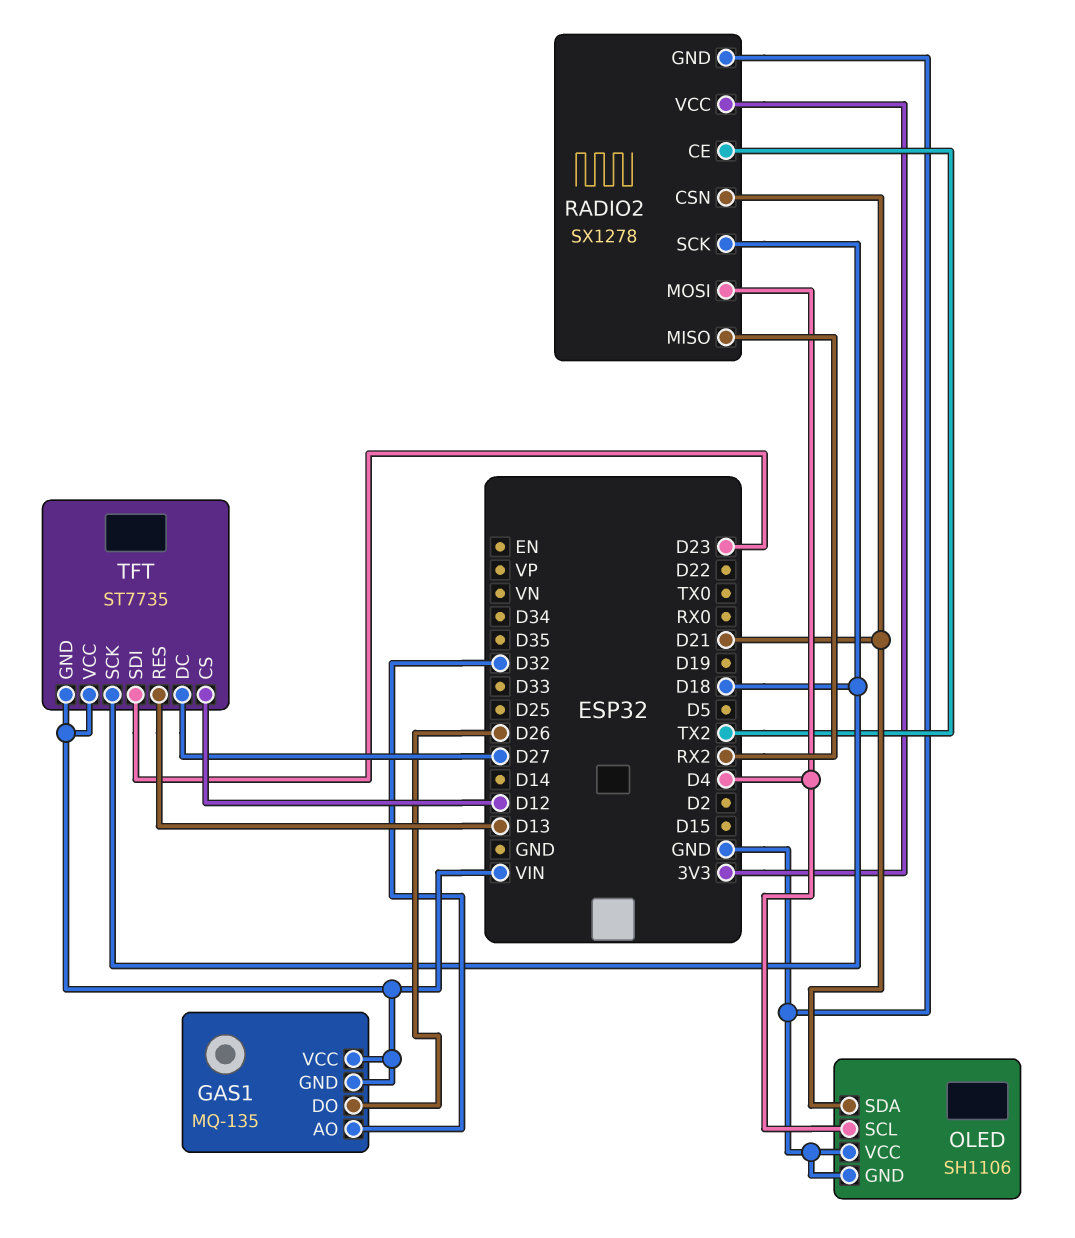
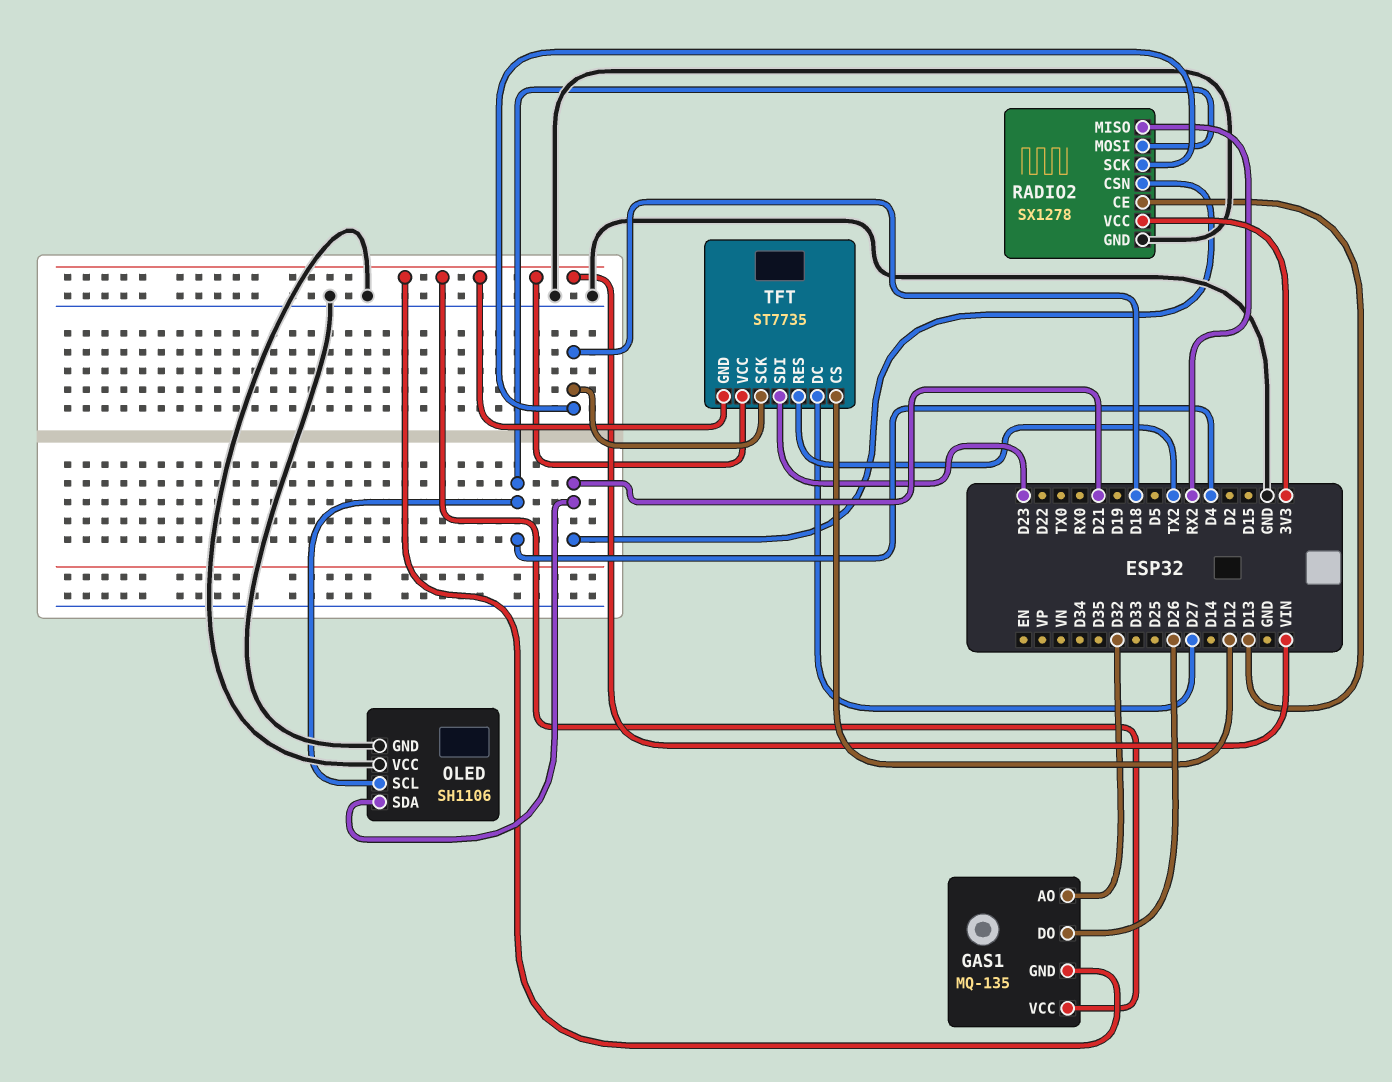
RADIO2 pin CE: TX2 -> D13
TFT pin RES: D13 -> TX2

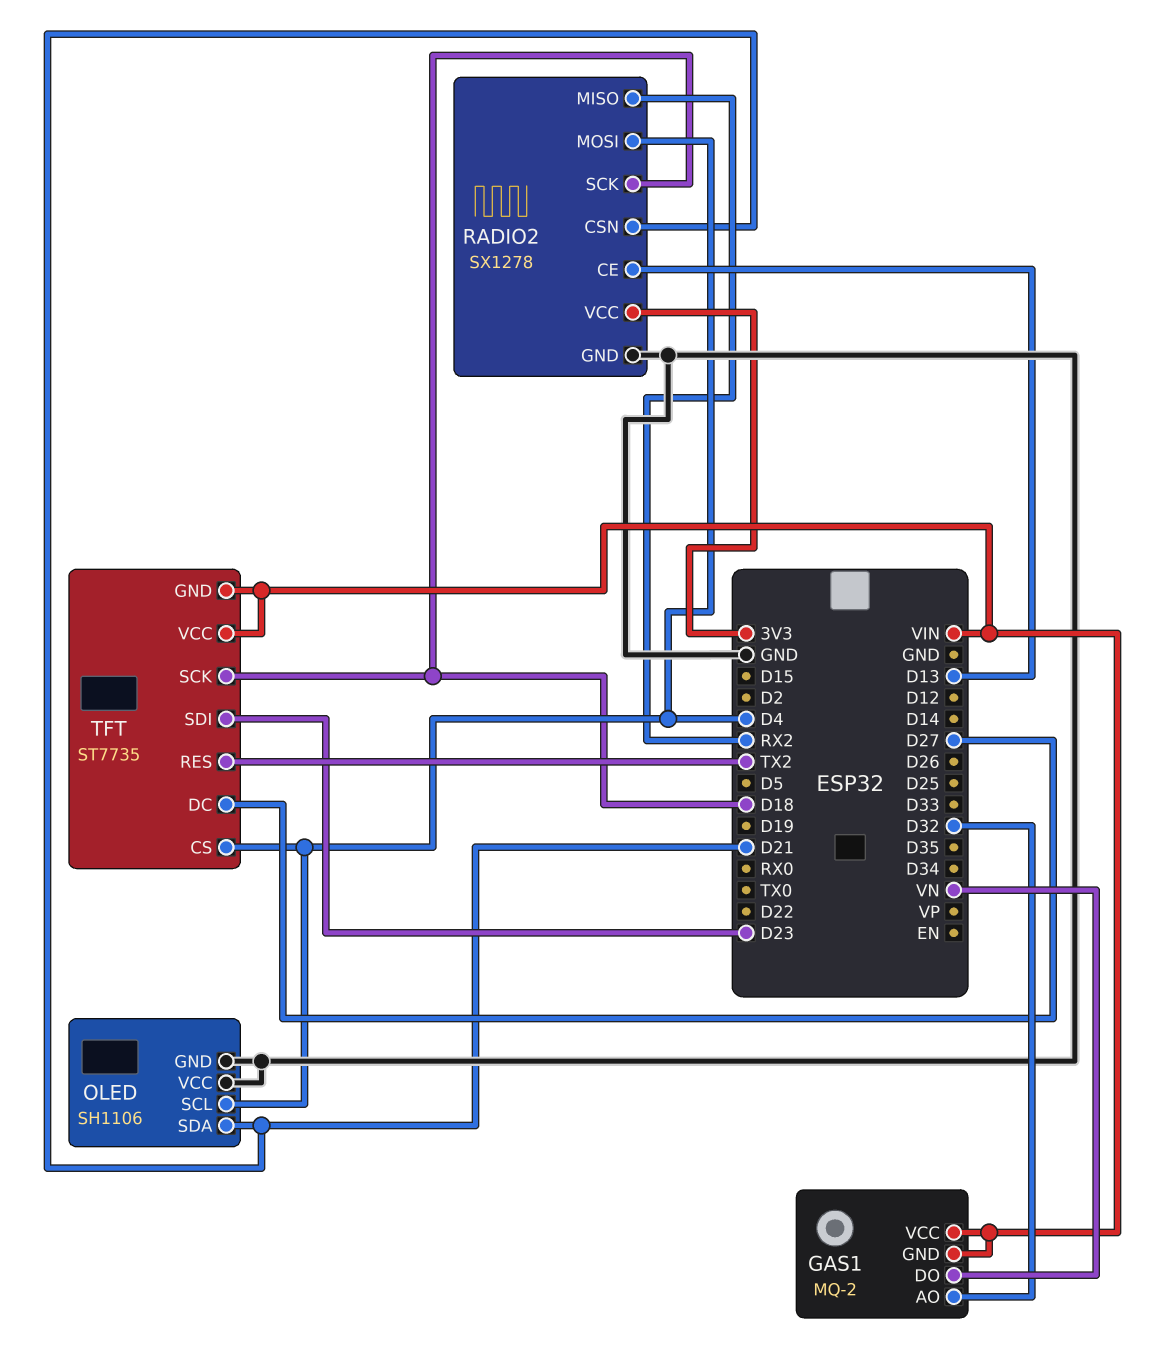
GAS1: MQ-135 -> MQ-2
GAS1 pin DO: D26 -> VN
TFT pin CS: D12 -> D4

